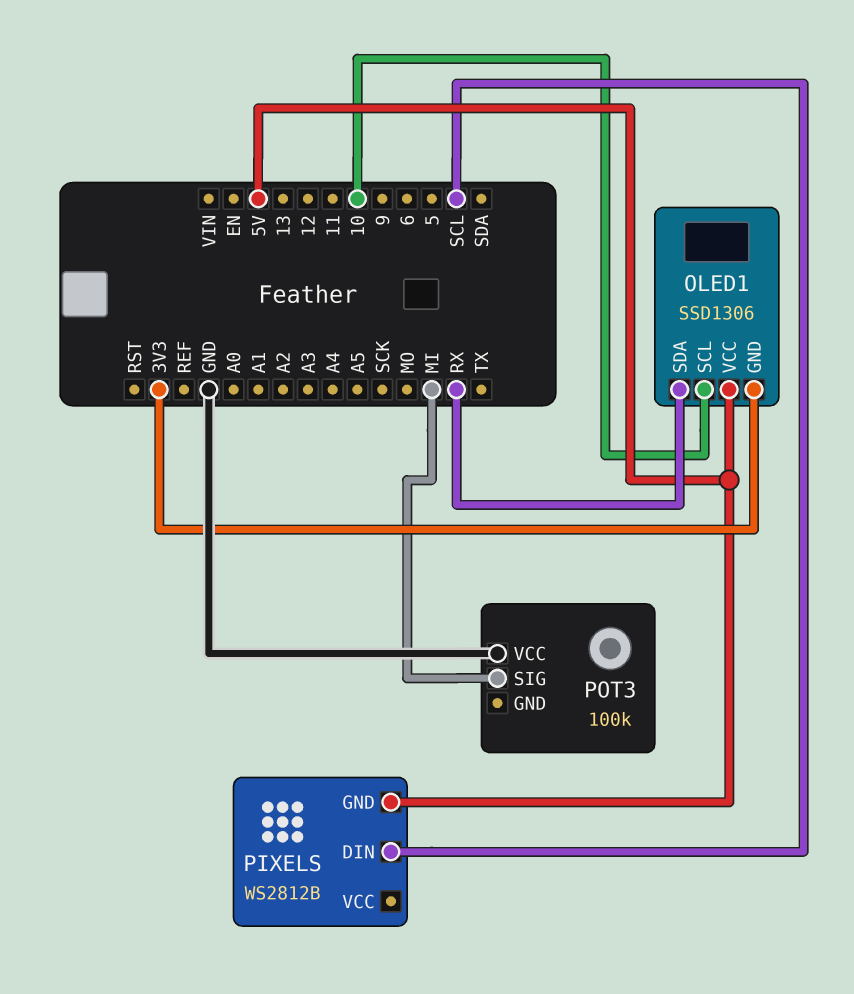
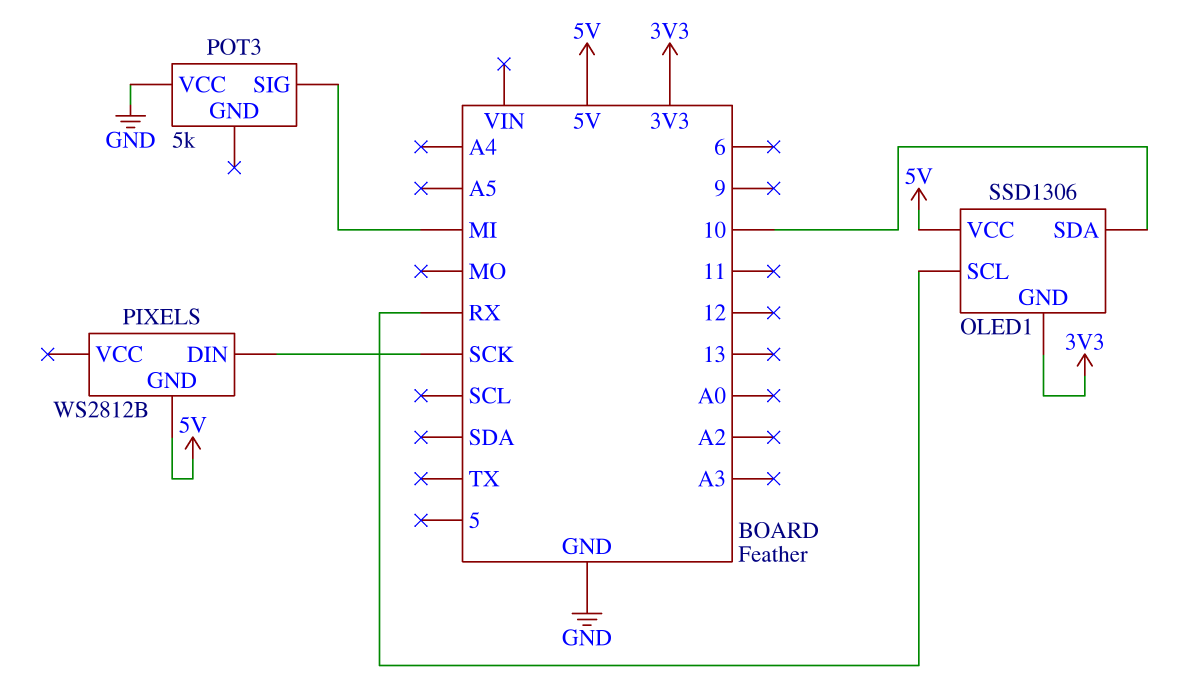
OLED1 pin SCL: 10 -> RX
OLED1 pin SDA: RX -> 10
PIXELS pin DIN: SCL -> SCK
POT3: 100k -> 5k

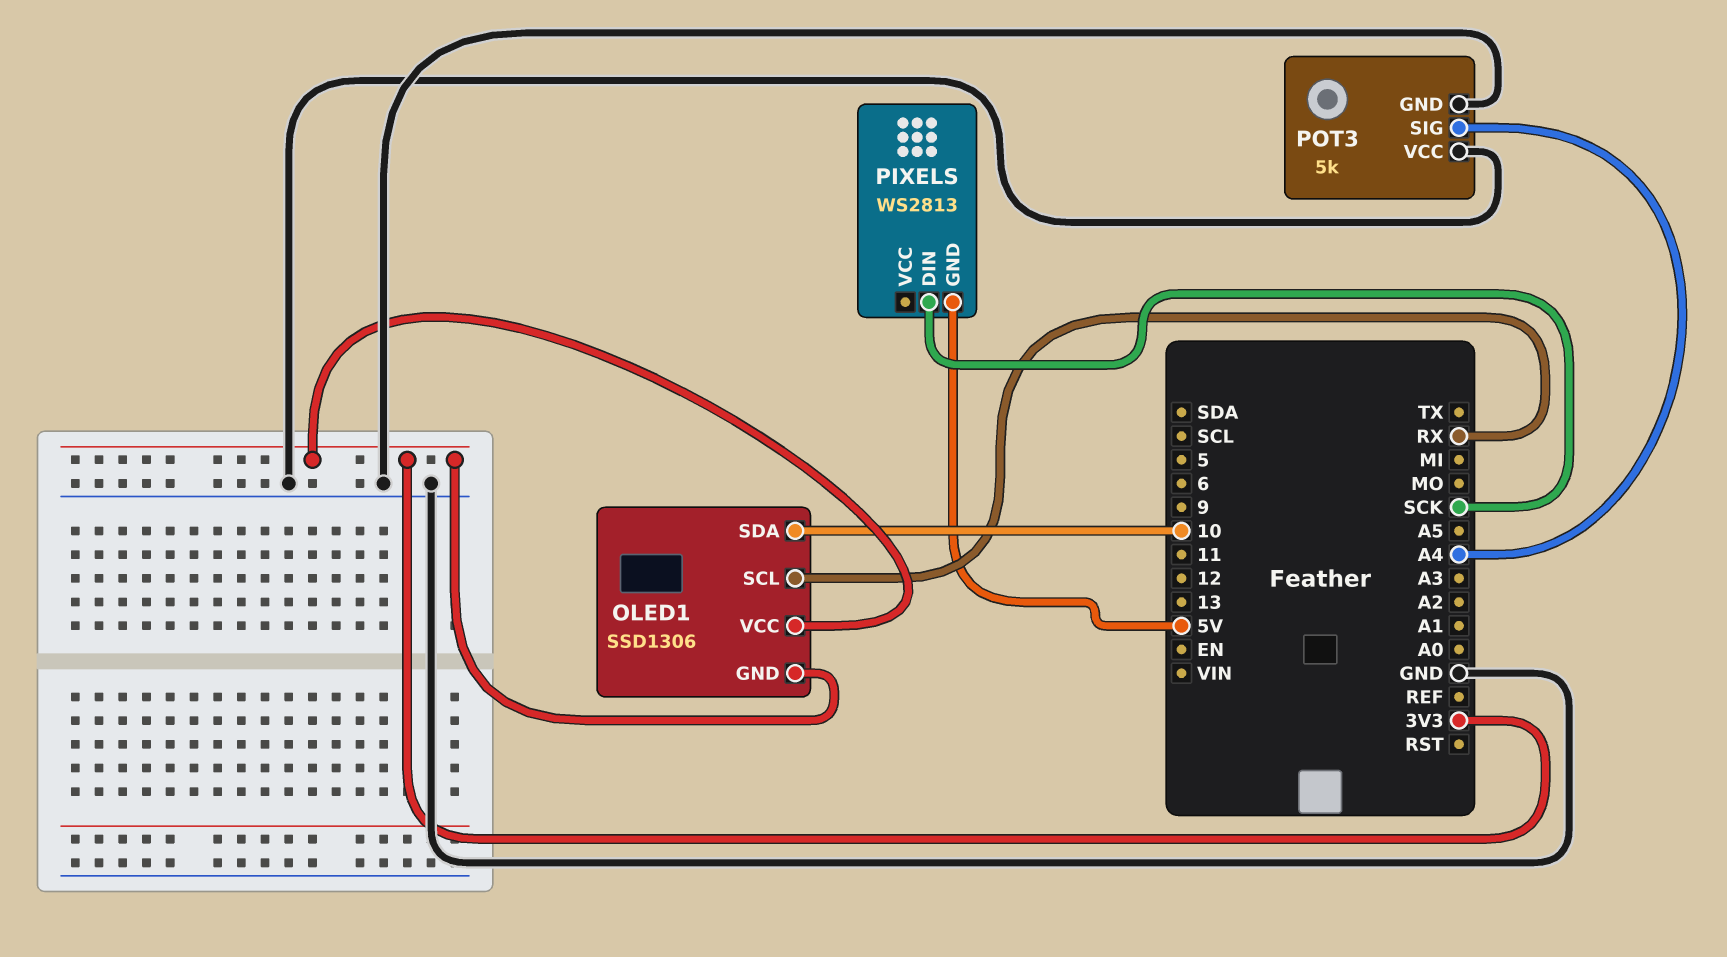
OLED1 pin VCC: 5V -> 3V3
PIXELS: WS2812B -> WS2813
POT3 pin GND: none -> GND
POT3 pin SIG: MI -> A4

